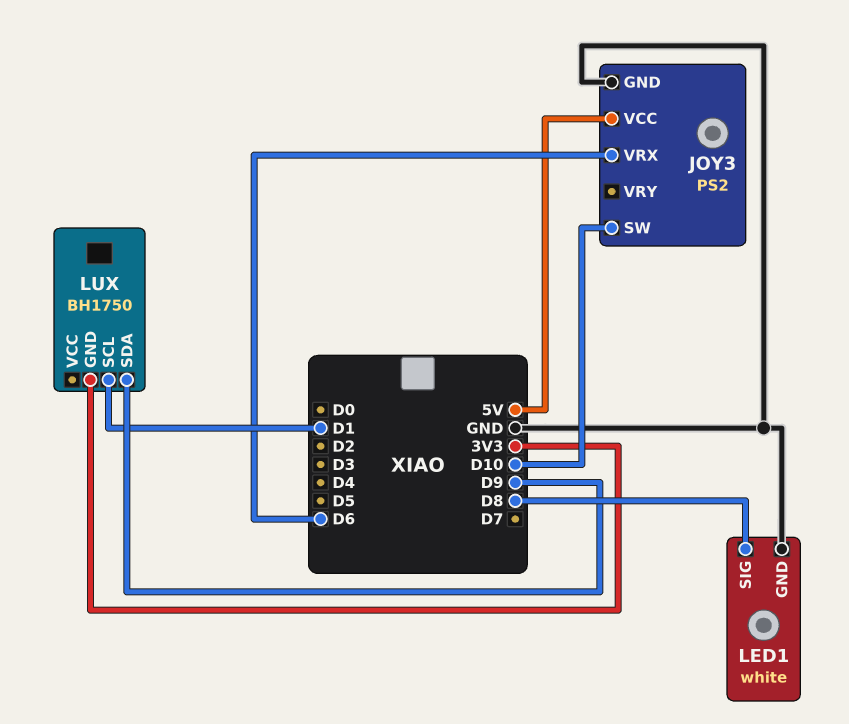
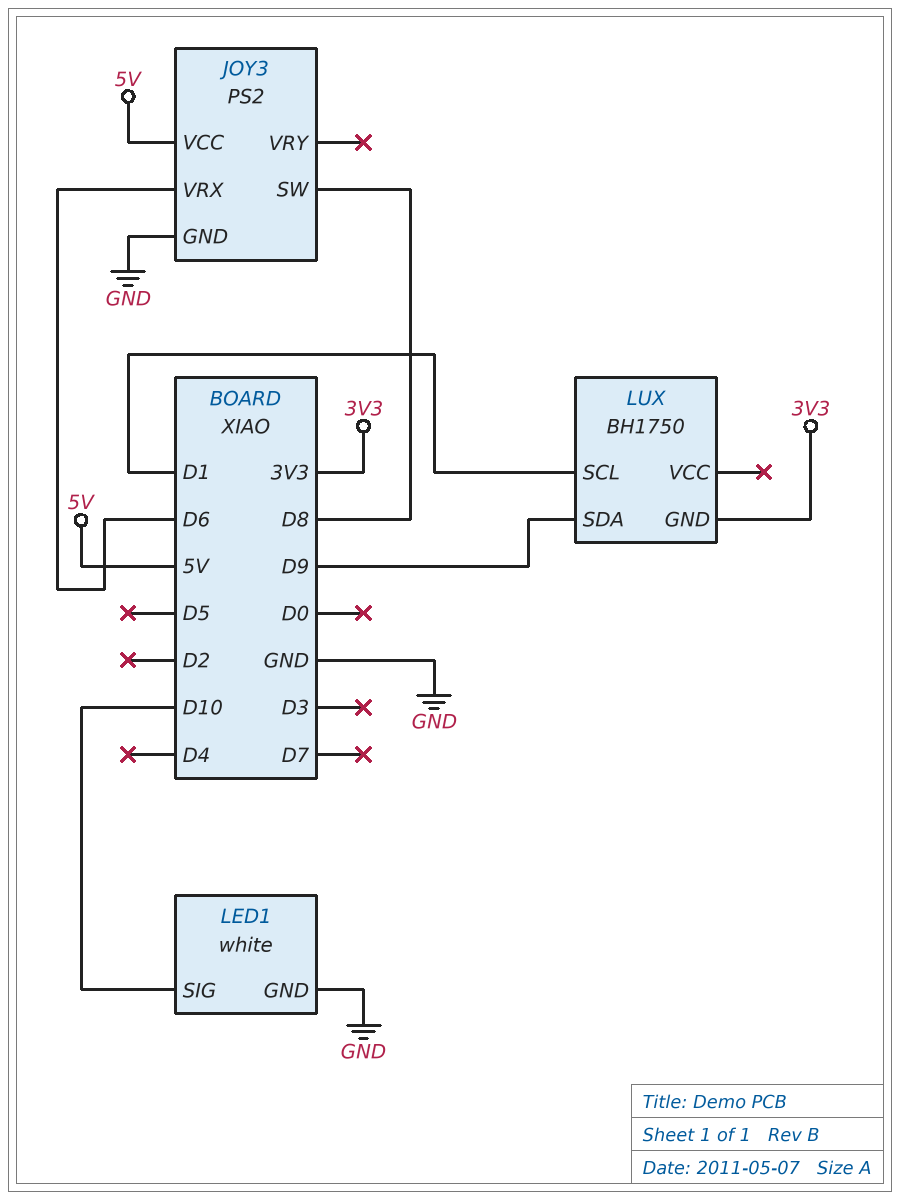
JOY3 pin SW: D10 -> D8
LED1 pin SIG: D8 -> D10

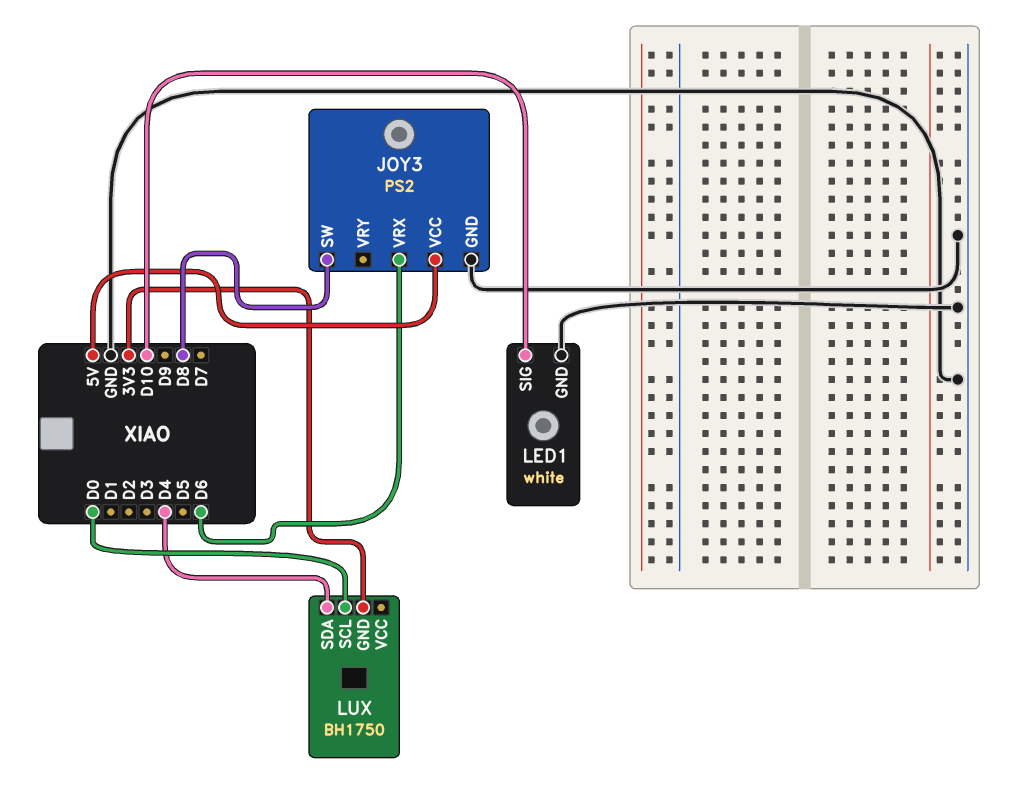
LUX pin SCL: D1 -> D0
LUX pin SDA: D9 -> D4

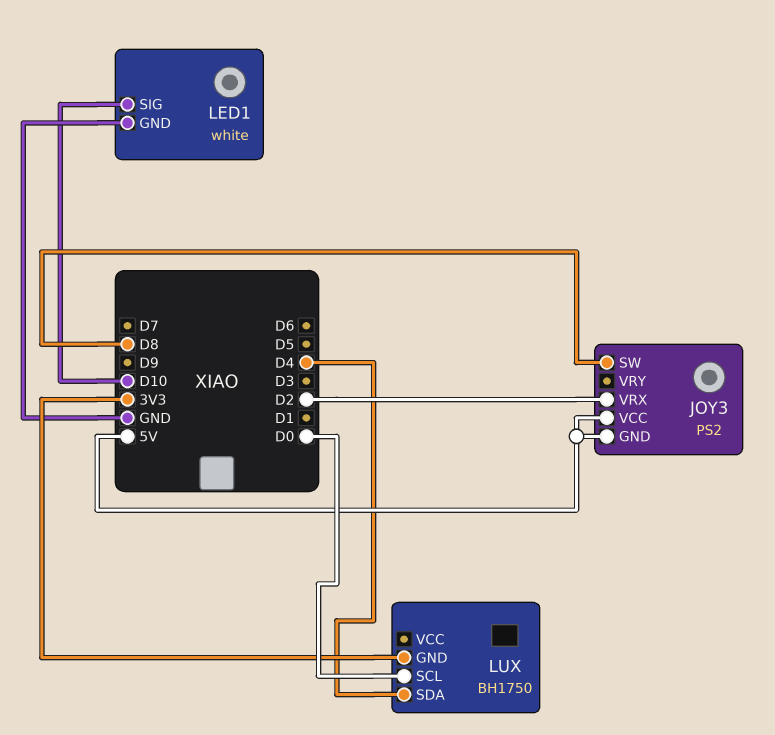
JOY3 pin GND: GND -> 5V
JOY3 pin VRX: D6 -> D2

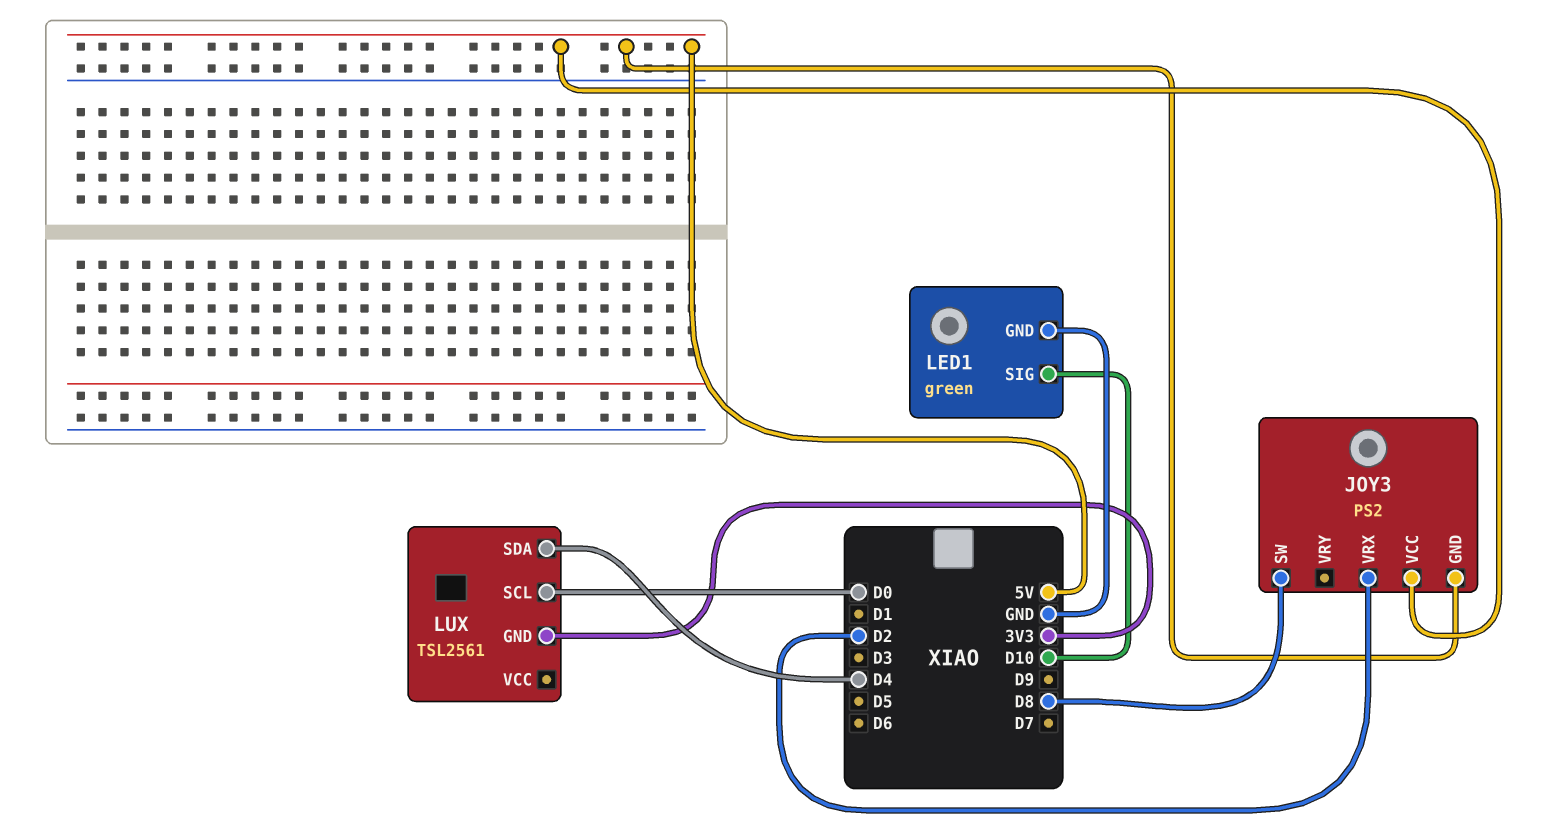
LED1: white -> green
LUX: BH1750 -> TSL2561

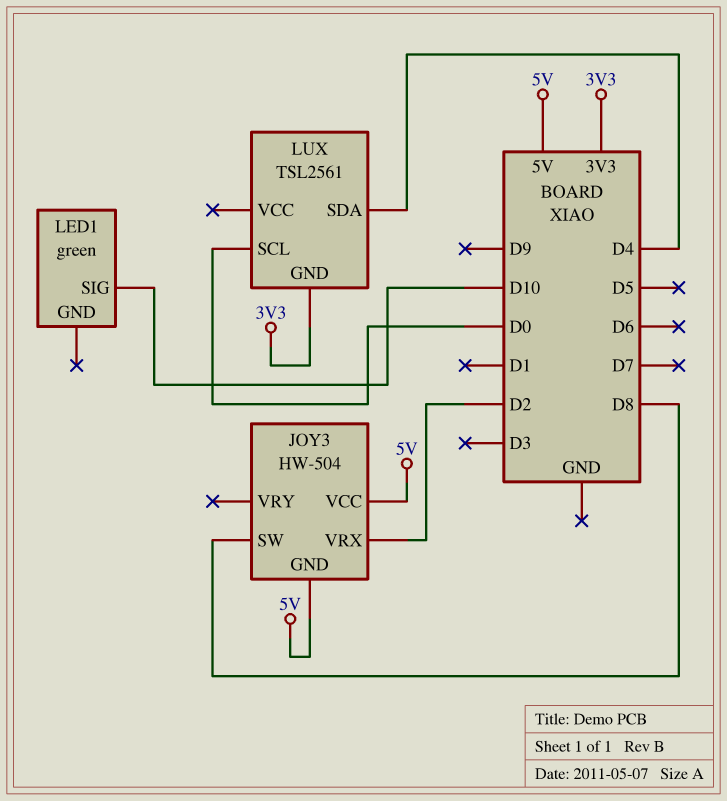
JOY3: PS2 -> HW-504
LED1 pin GND: GND -> none

